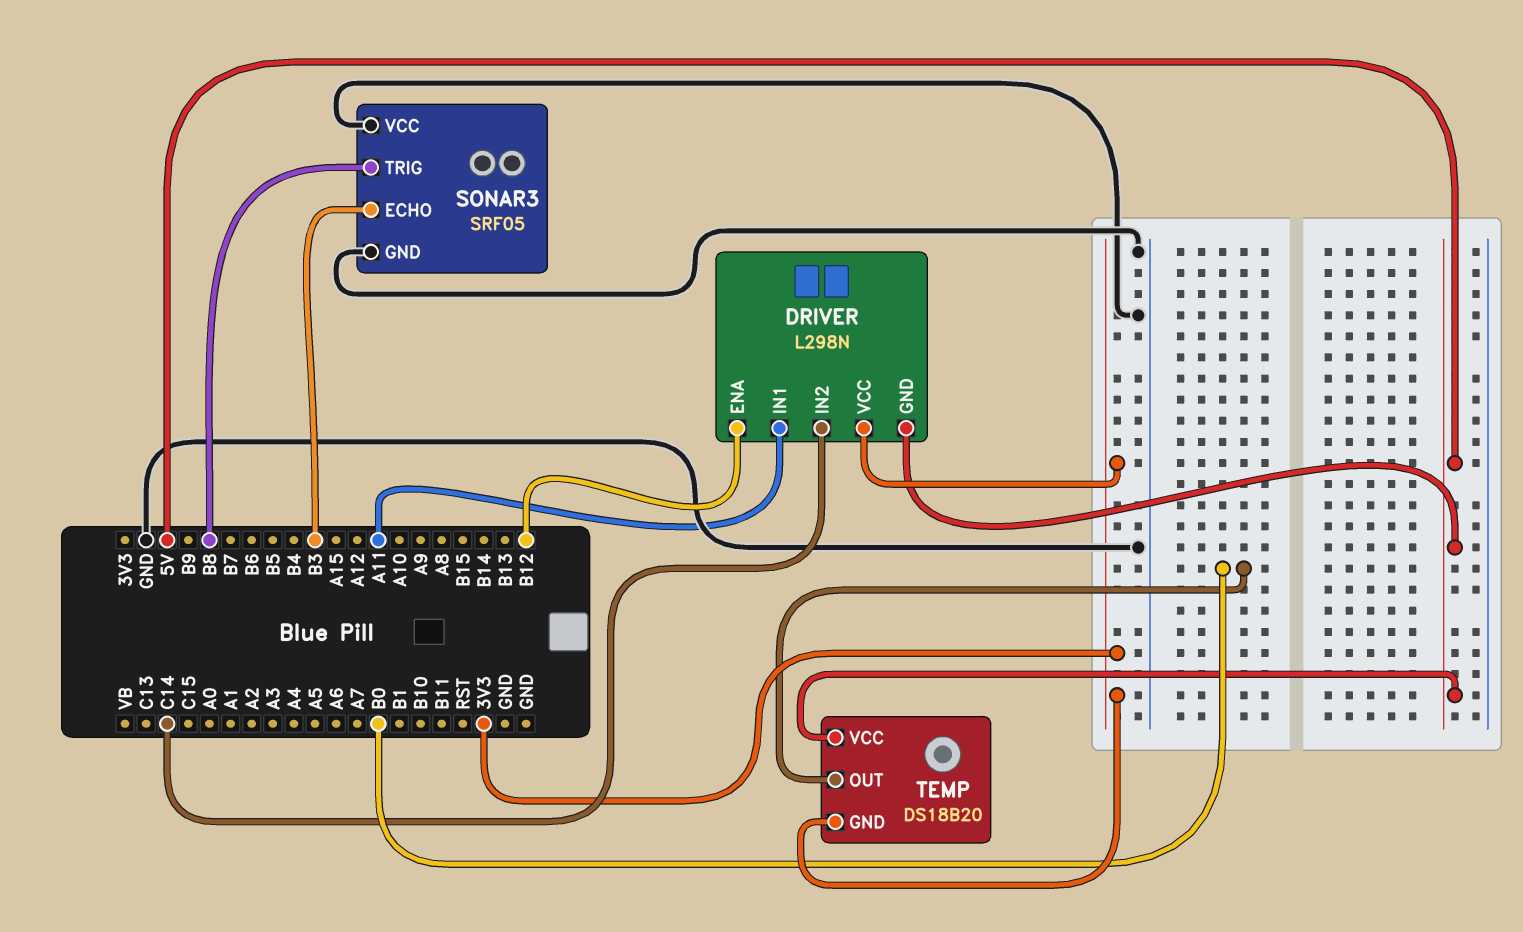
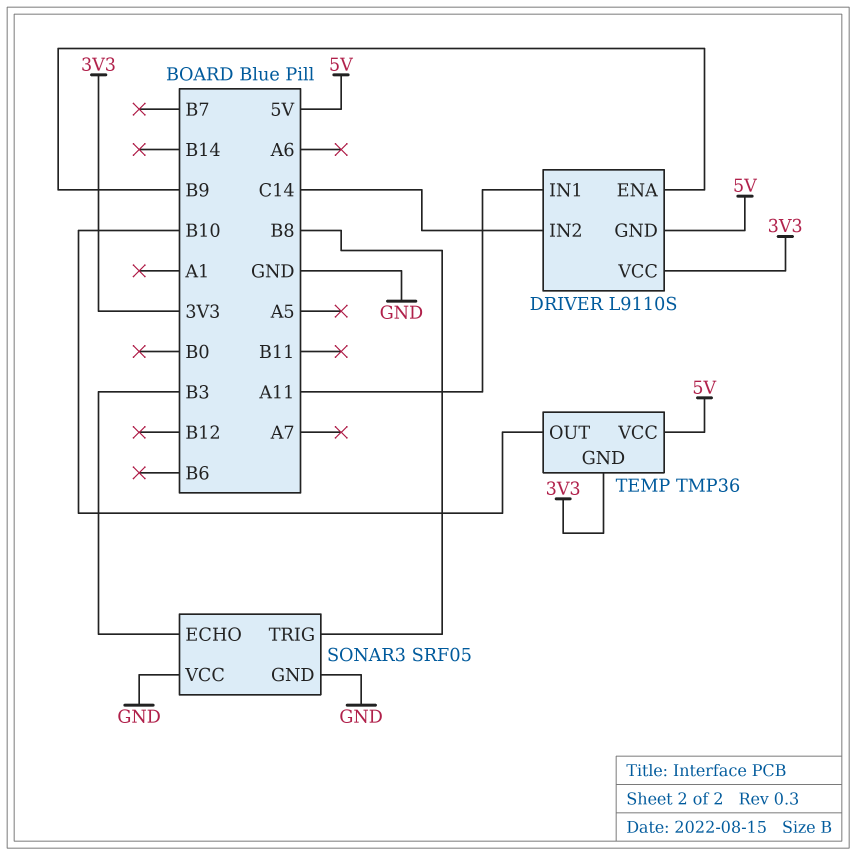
DRIVER: L298N -> L9110S
DRIVER pin ENA: B12 -> B9
TEMP: DS18B20 -> TMP36
TEMP pin OUT: B0 -> B10

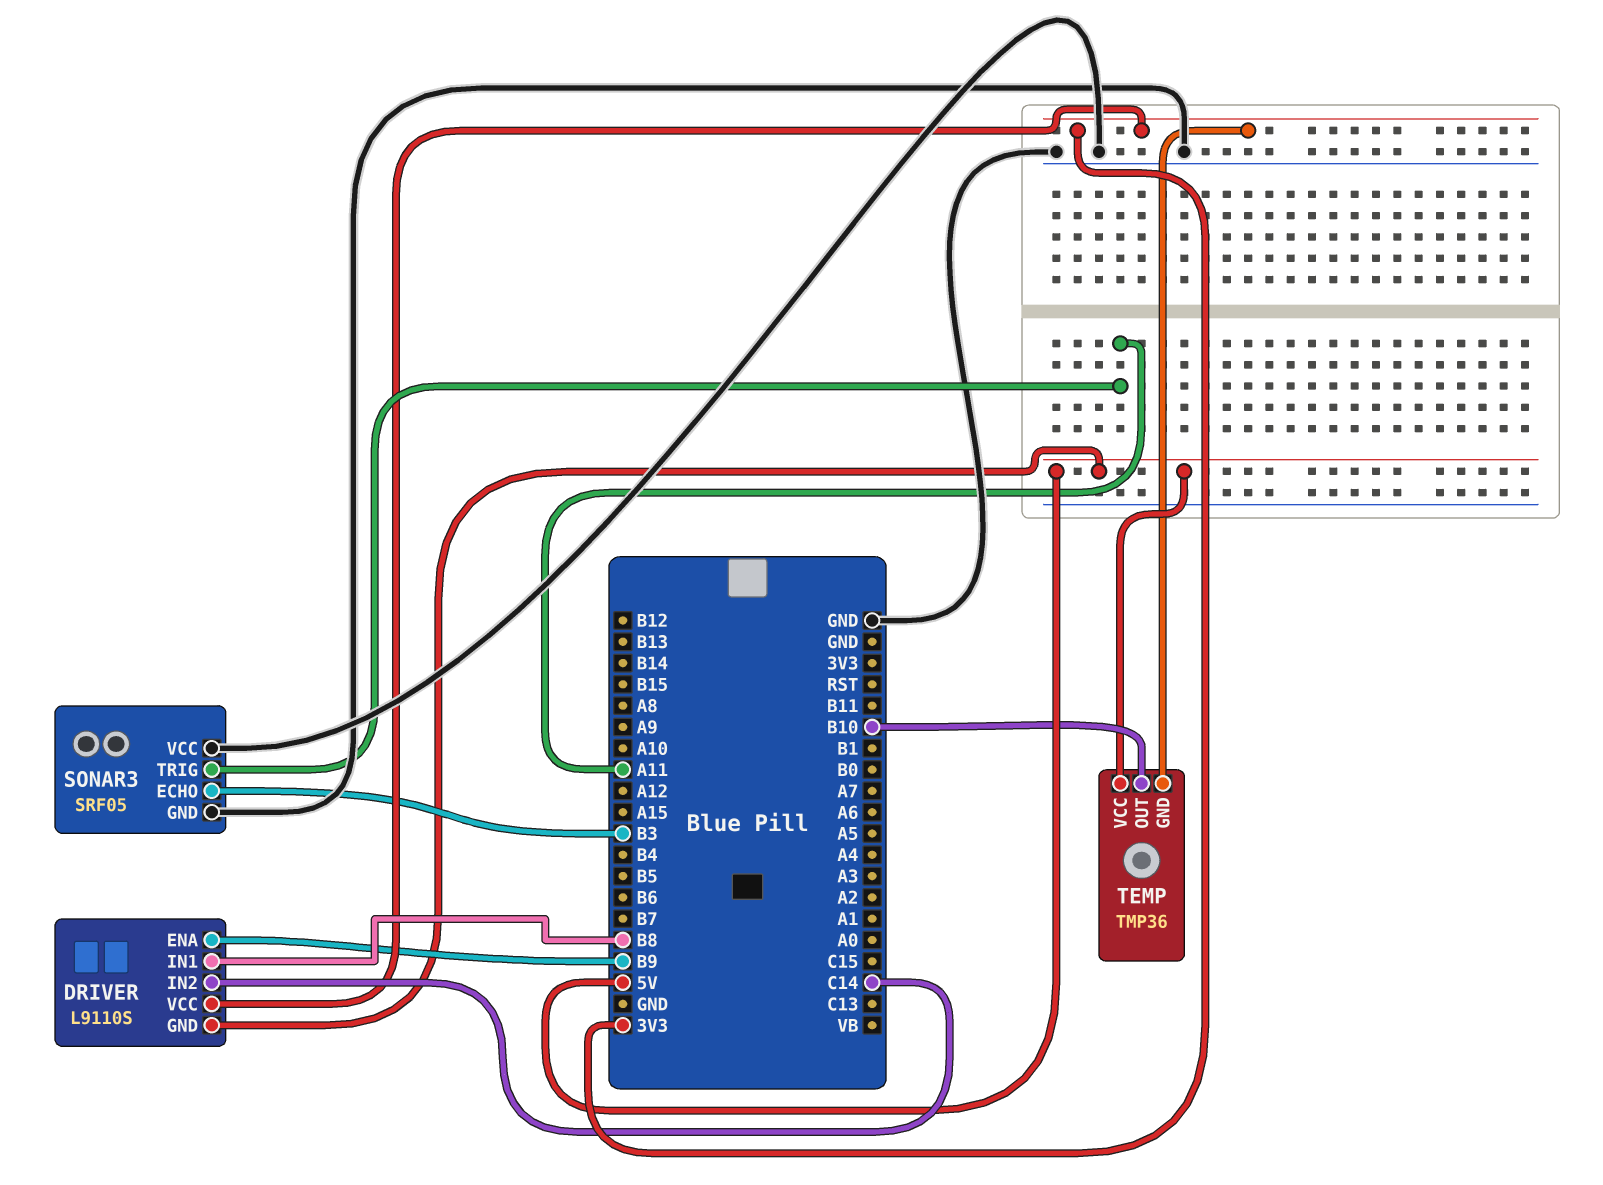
DRIVER pin IN1: A11 -> B8
SONAR3 pin TRIG: B8 -> A11

